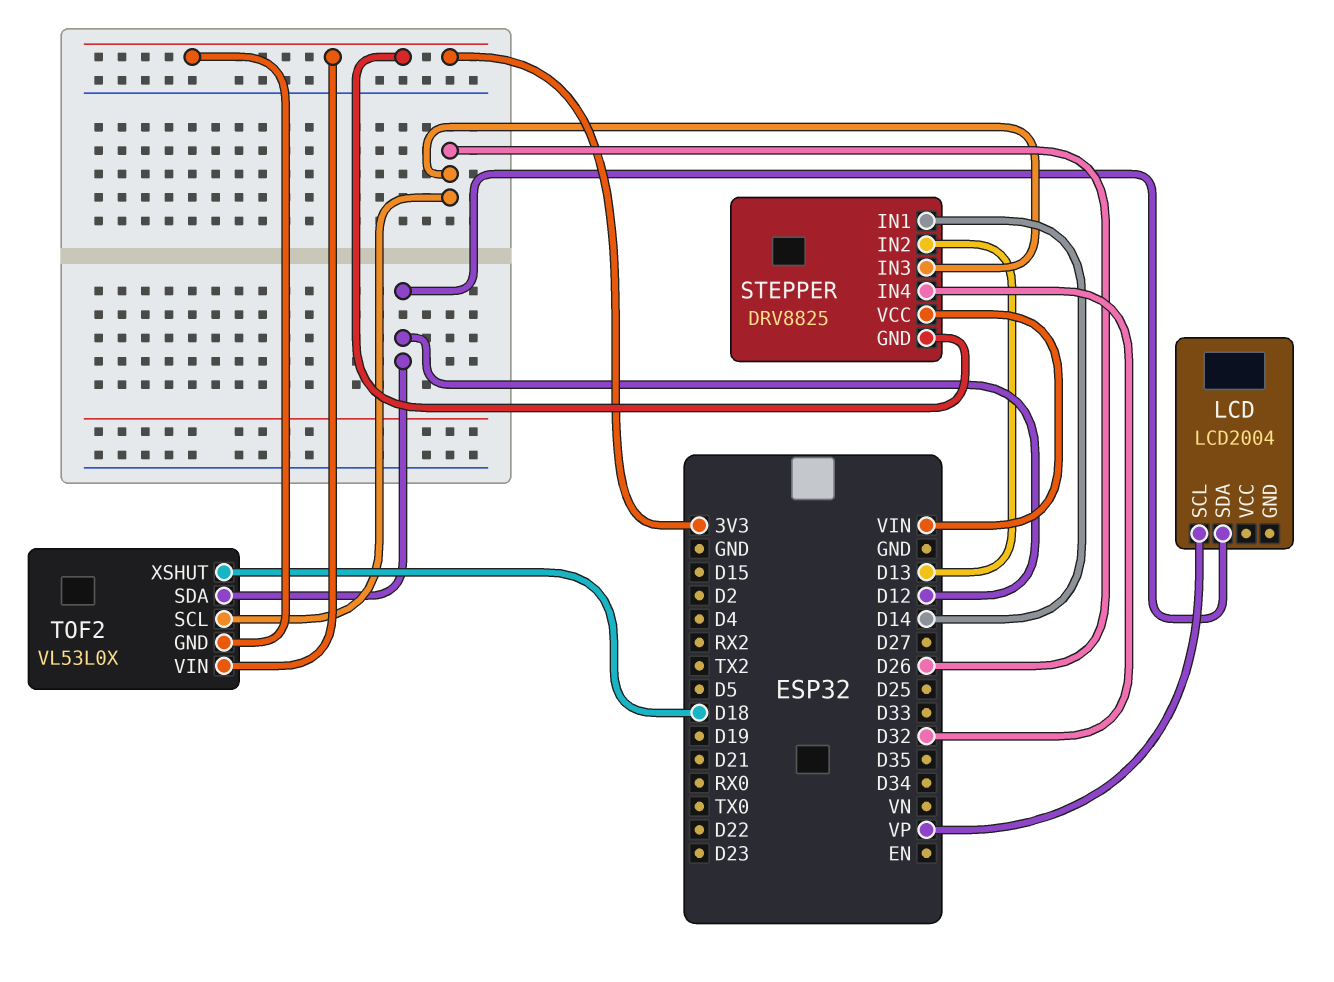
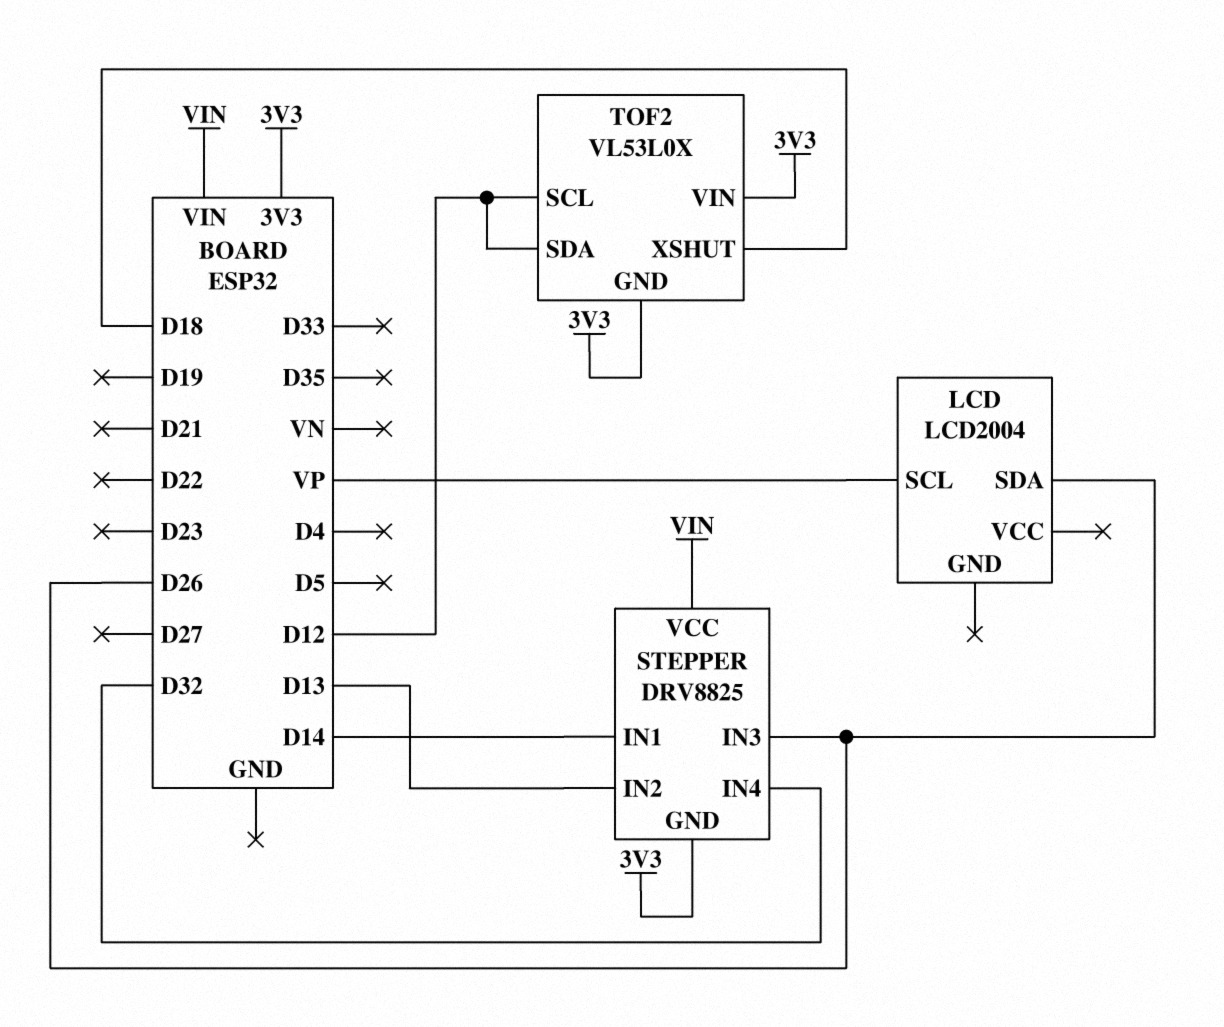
LCD pin SDA: D12 -> D26
TOF2 pin SCL: D26 -> D12

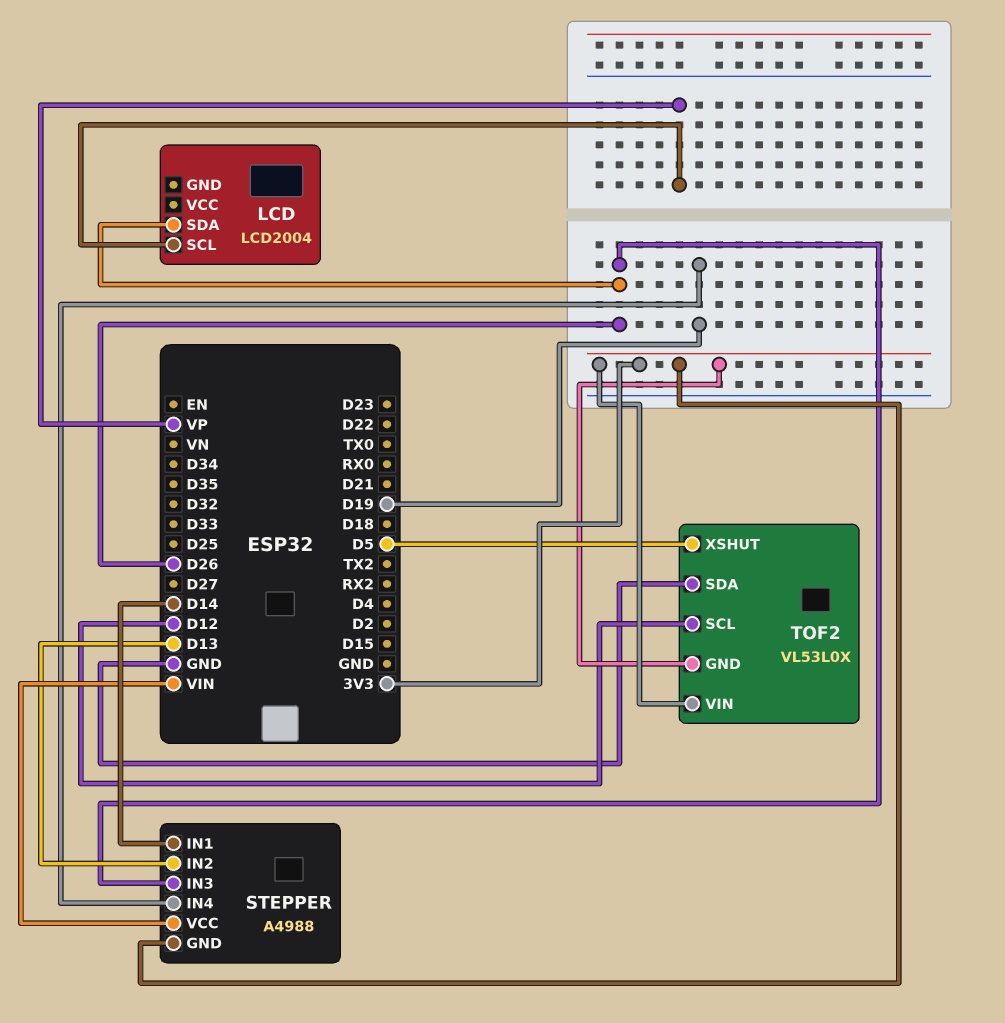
STEPPER: DRV8825 -> A4988
STEPPER pin IN4: D32 -> D19
TOF2 pin SDA: D12 -> GND
TOF2 pin XSHUT: D18 -> D5

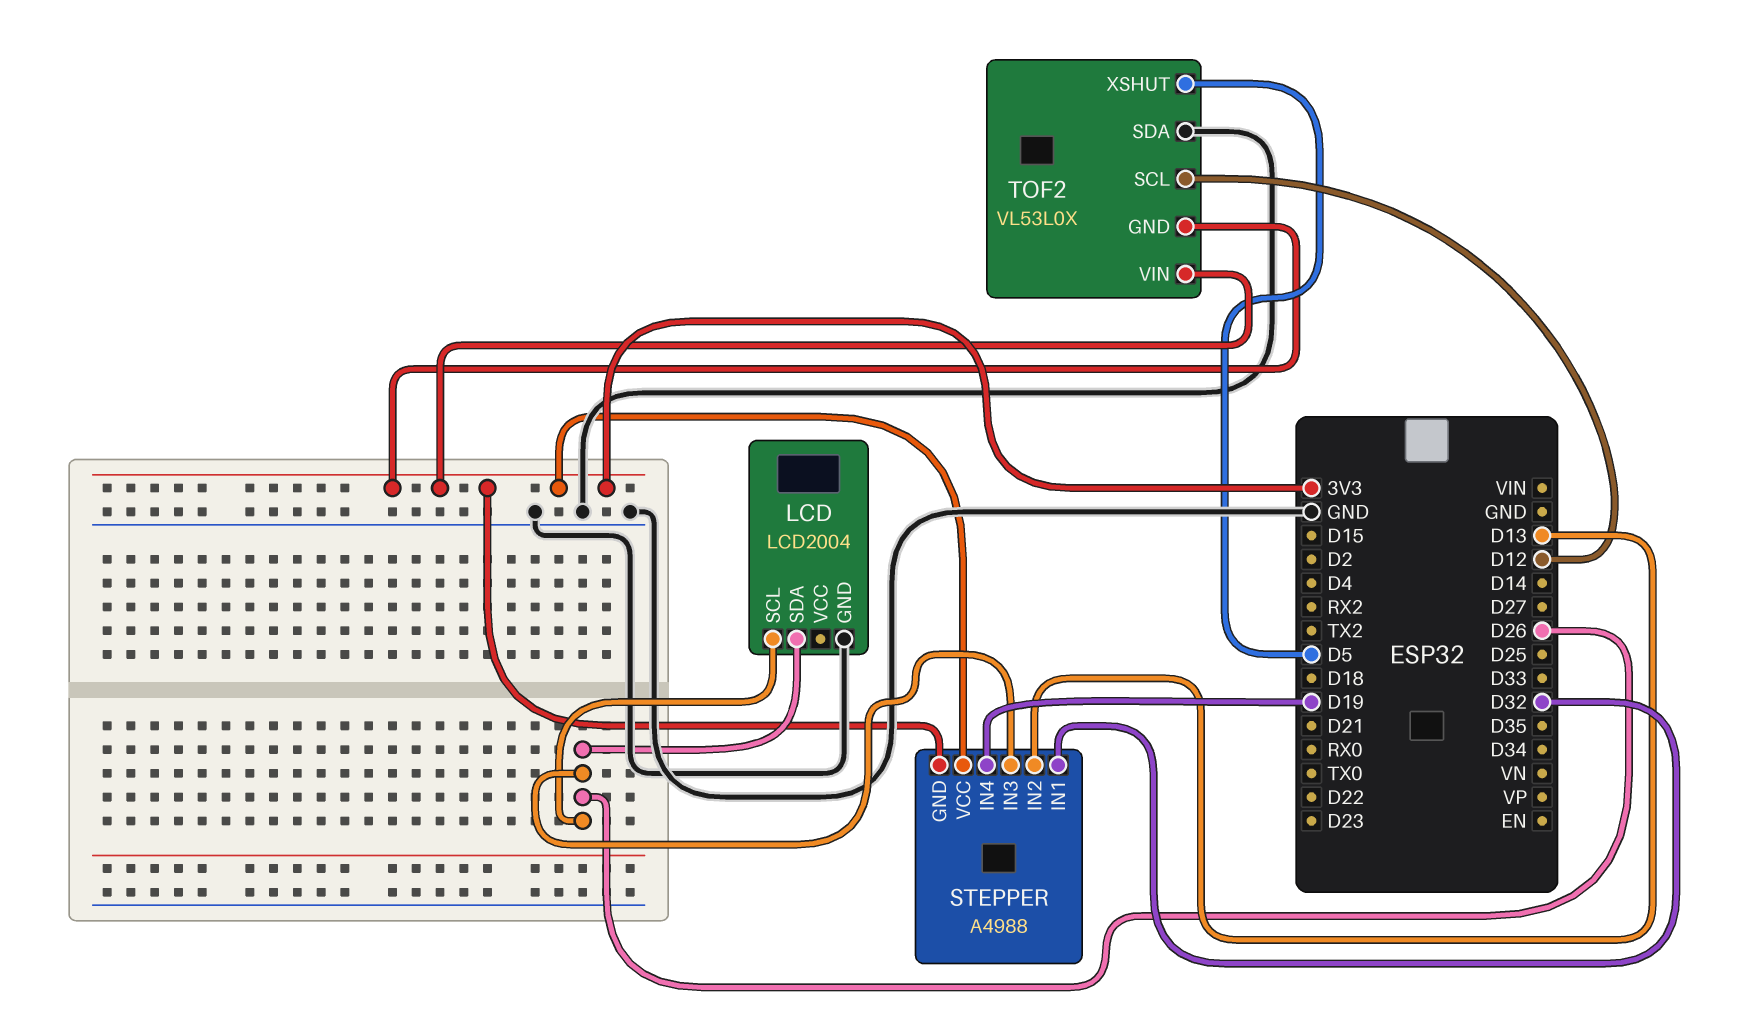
LCD pin GND: none -> GND
LCD pin SCL: VP -> D26
STEPPER pin IN1: D14 -> D32
STEPPER pin VCC: VIN -> 3V3

